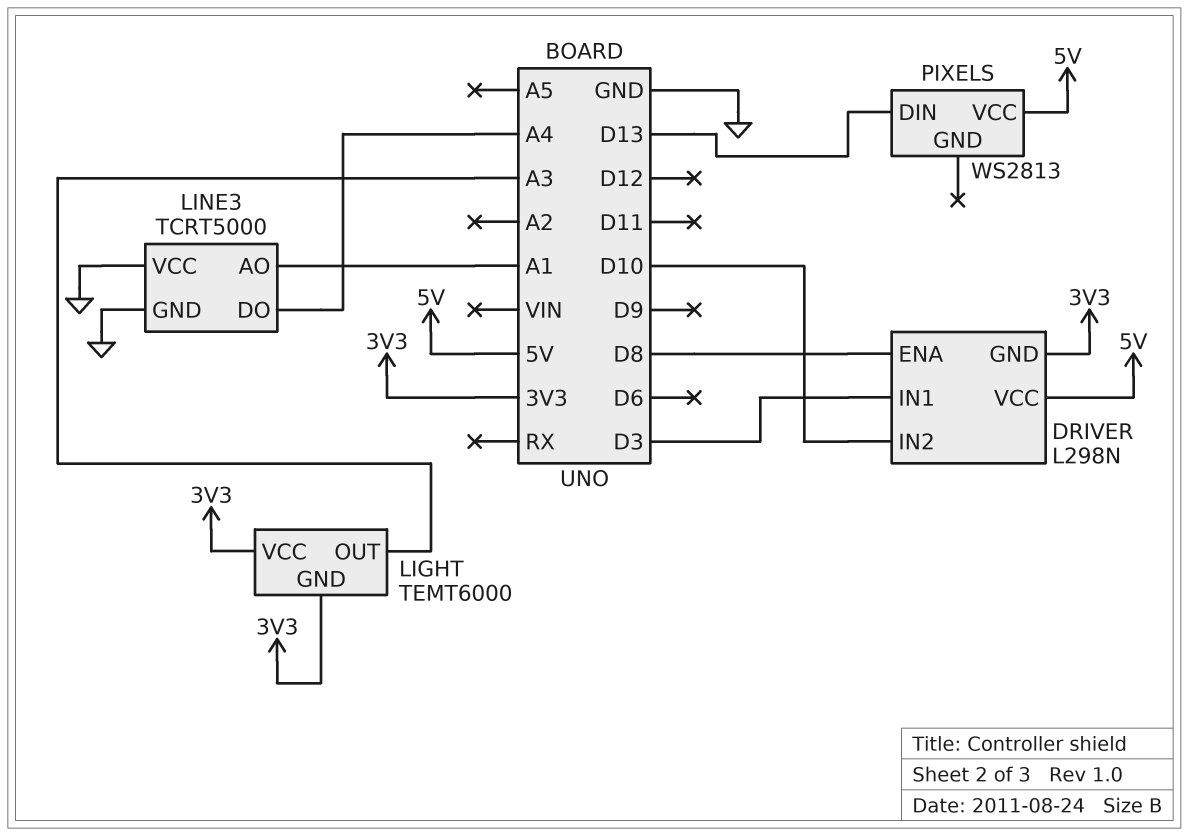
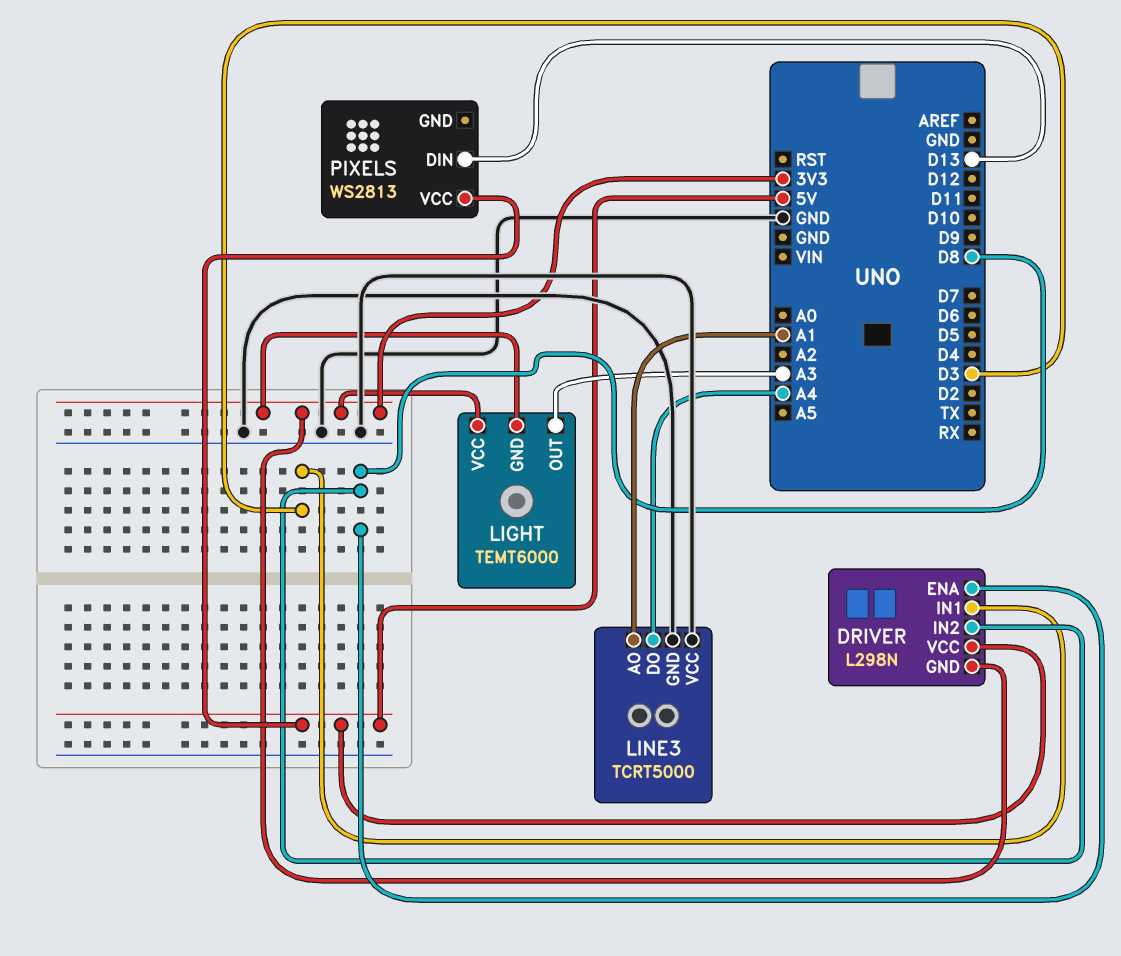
DRIVER pin IN2: D10 -> D8

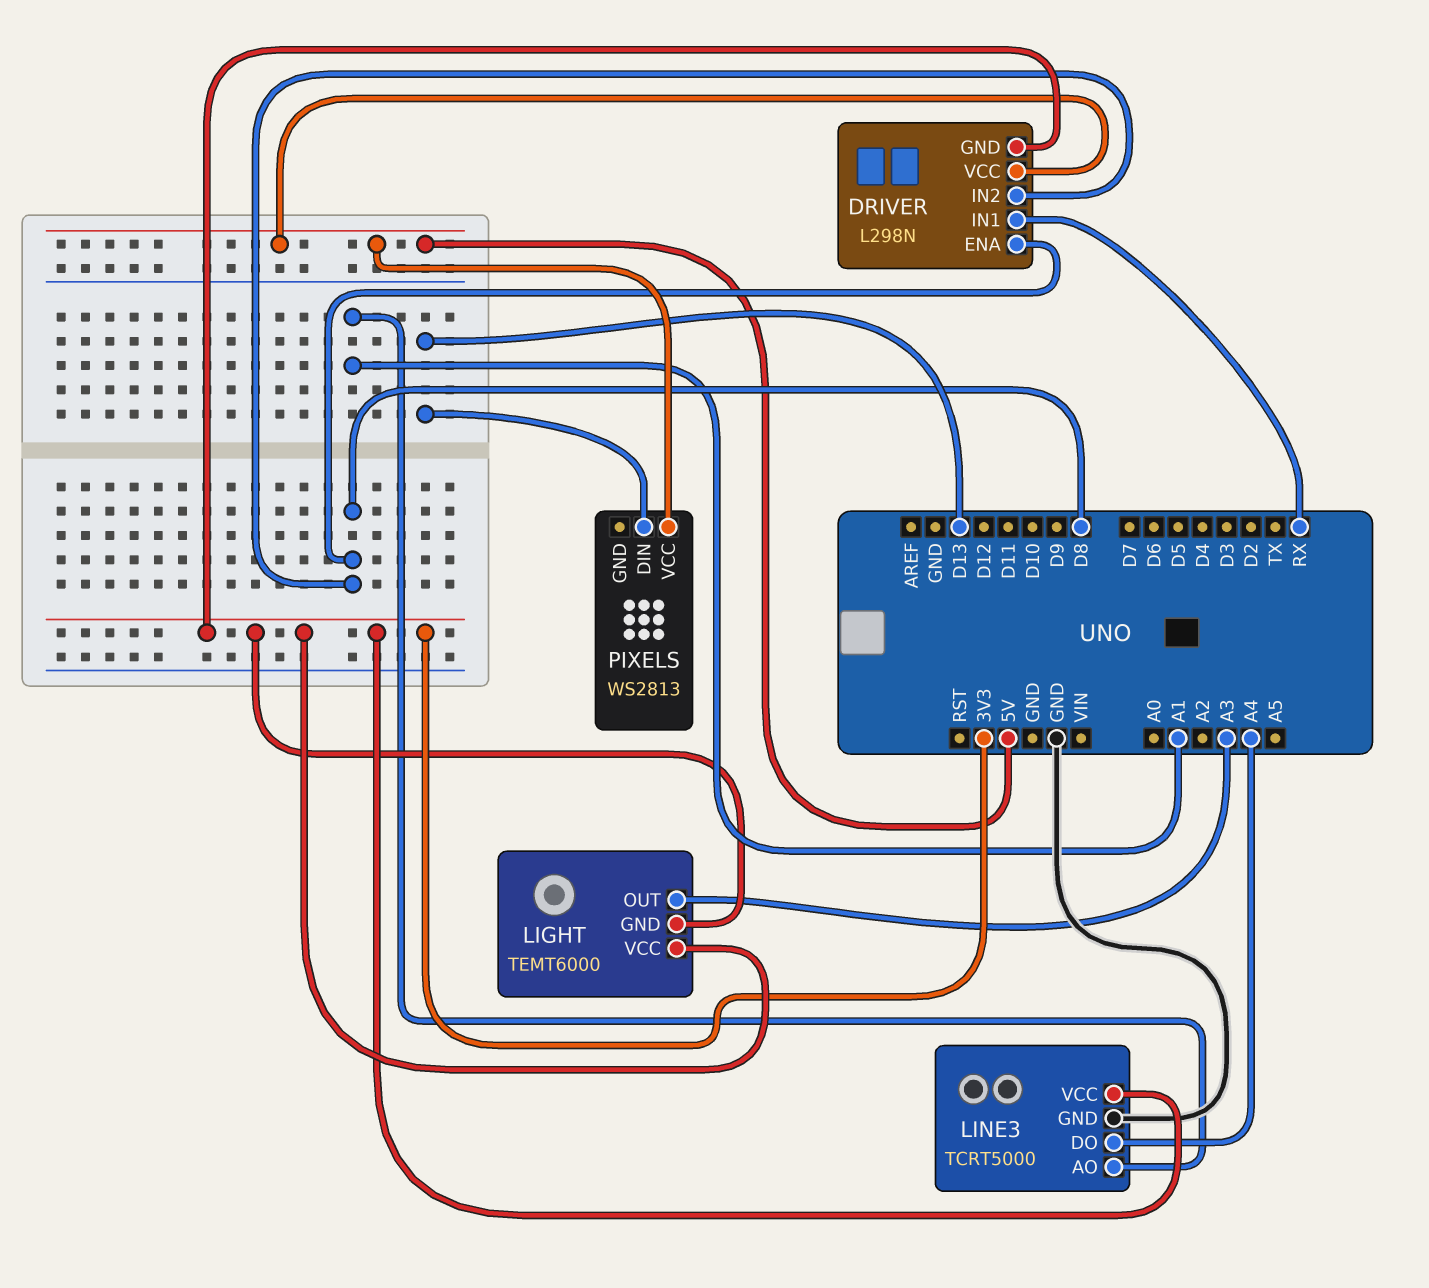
DRIVER pin IN1: D3 -> RX
LINE3 pin VCC: GND -> 3V3

